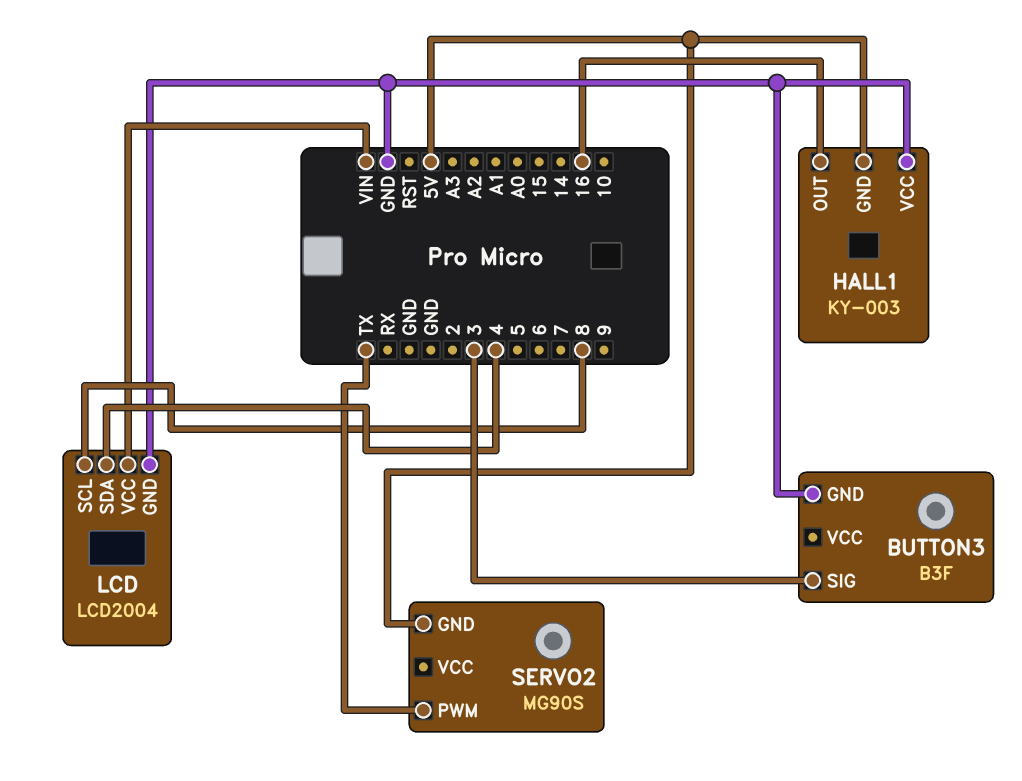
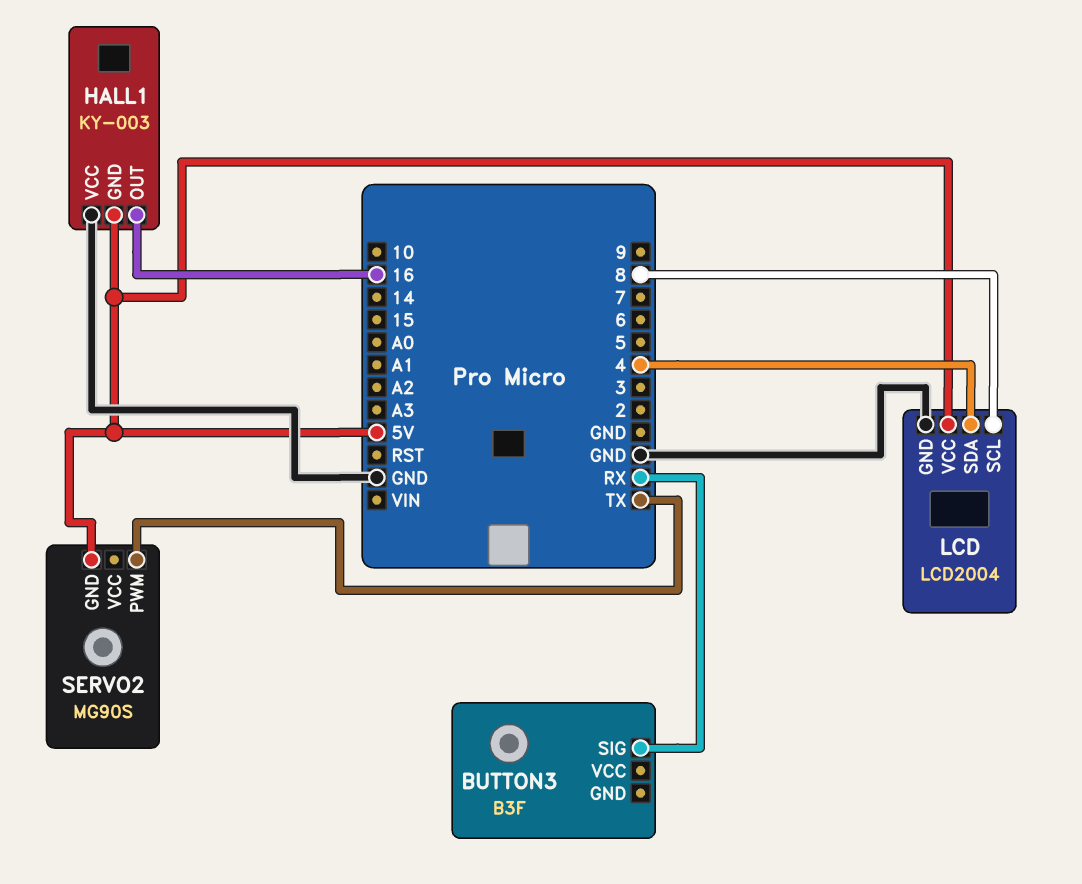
BUTTON3 pin GND: GND -> none
BUTTON3 pin SIG: 3 -> RX
LCD pin VCC: VIN -> 5V

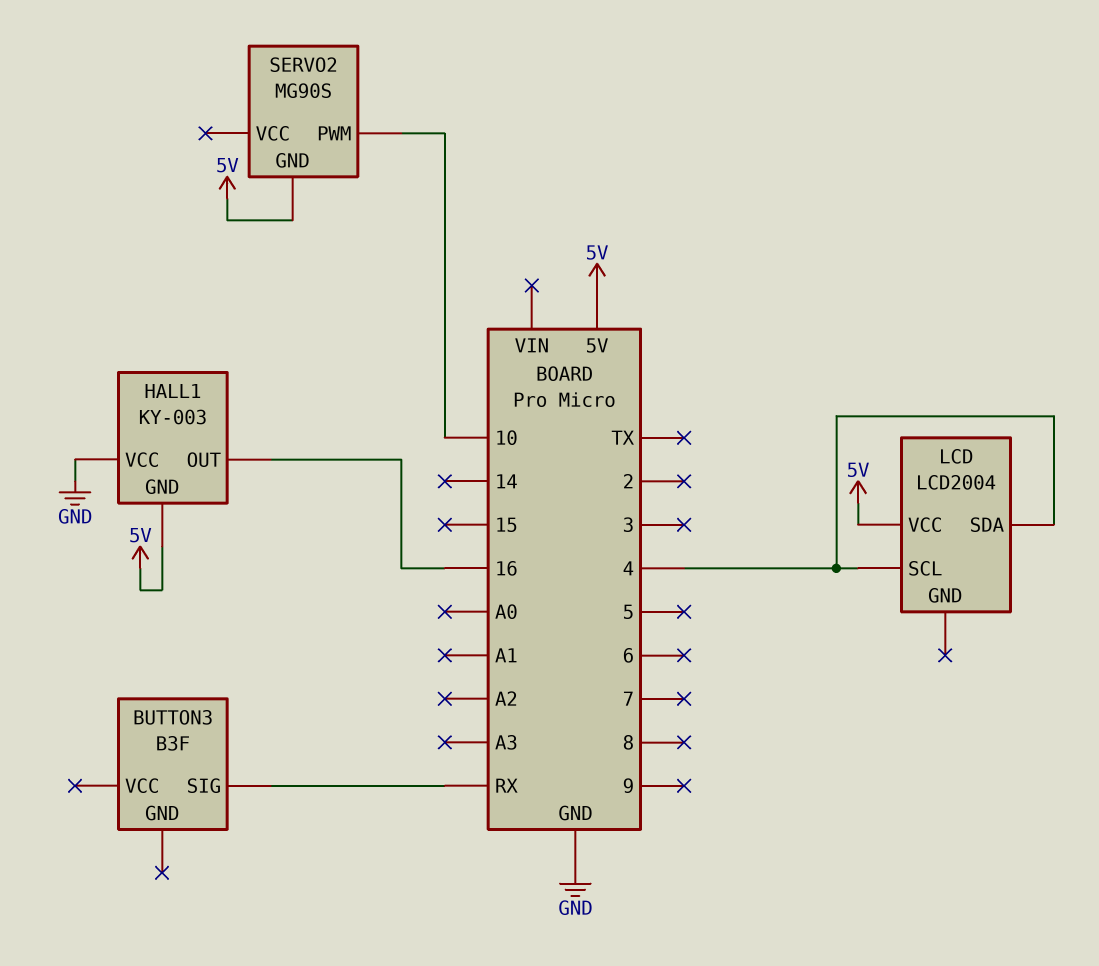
LCD pin GND: GND -> none
LCD pin SCL: 8 -> 4
SERVO2 pin PWM: TX -> 10

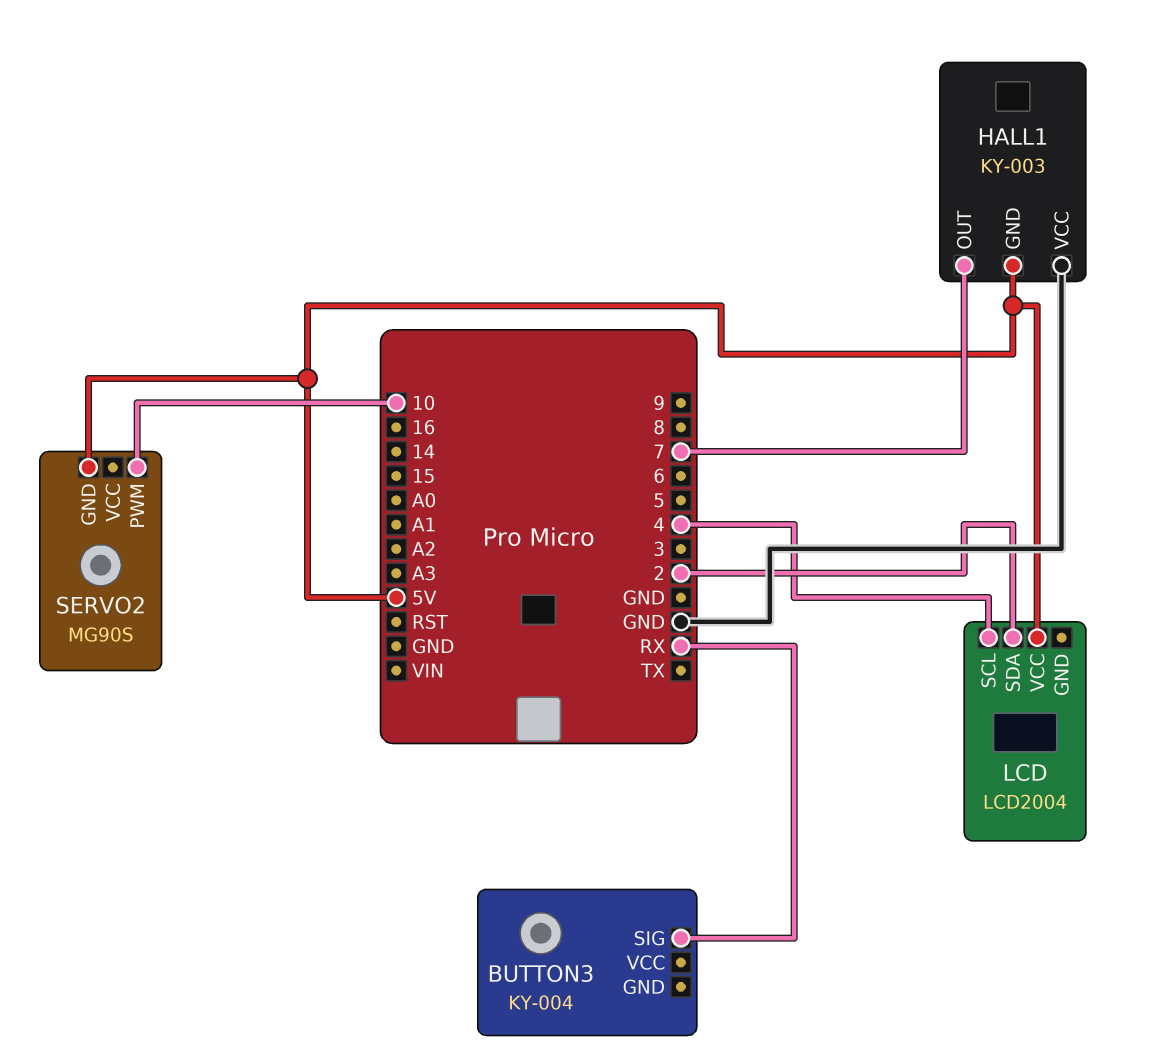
BUTTON3: B3F -> KY-004
HALL1 pin OUT: 16 -> 7
LCD pin SDA: 4 -> 2

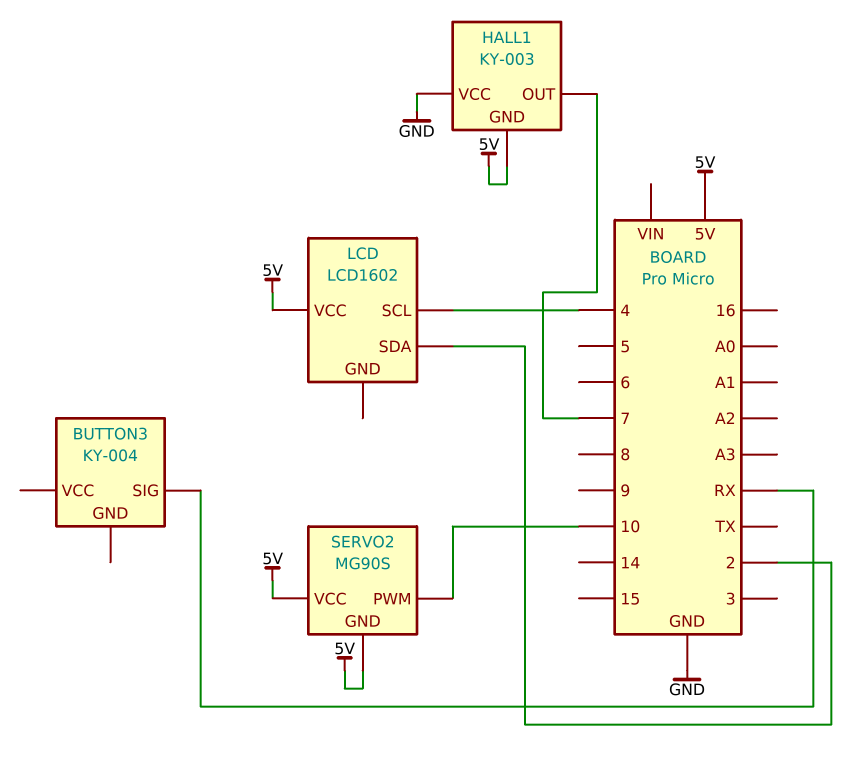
LCD: LCD2004 -> LCD1602
SERVO2 pin VCC: none -> 5V

